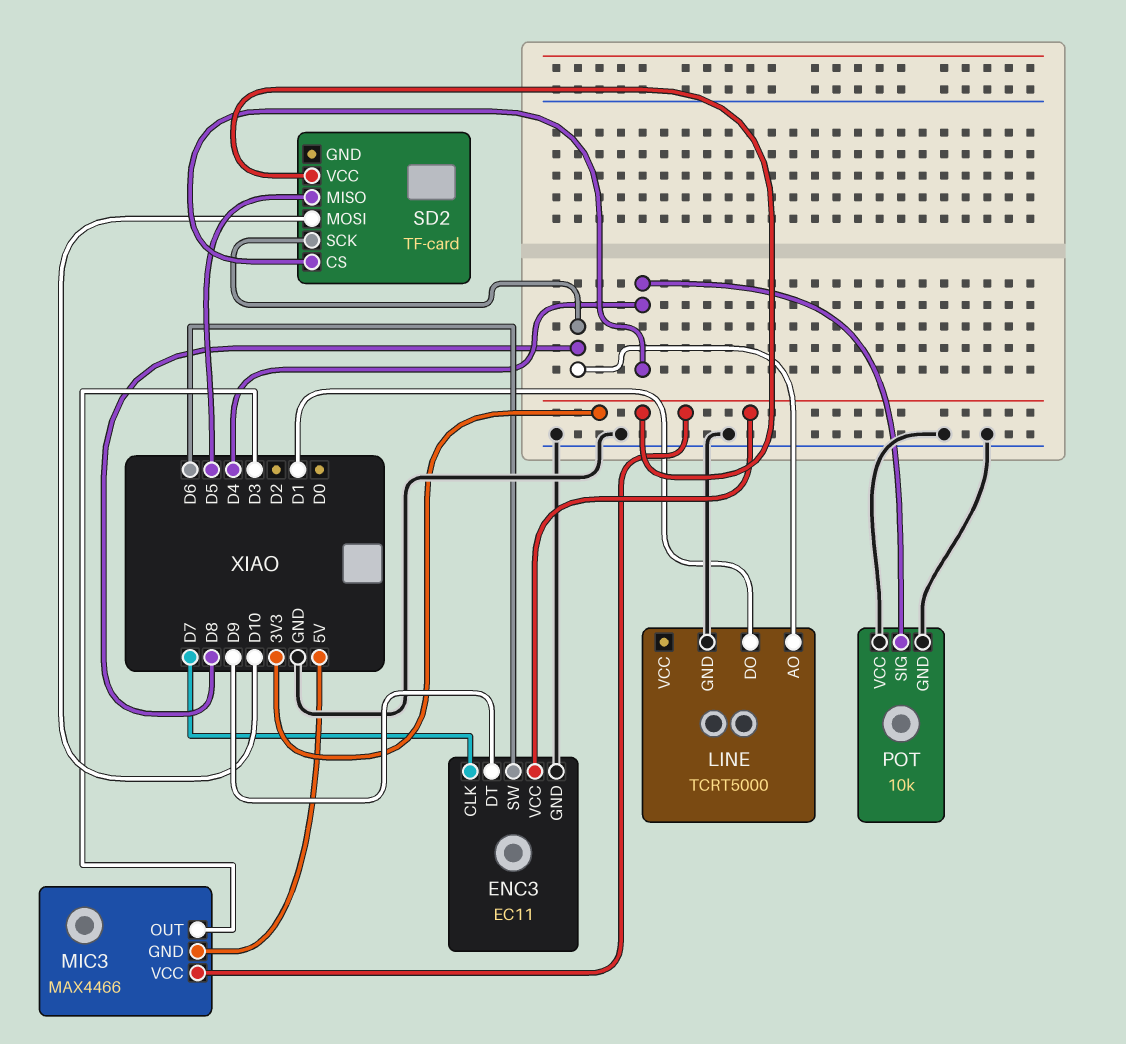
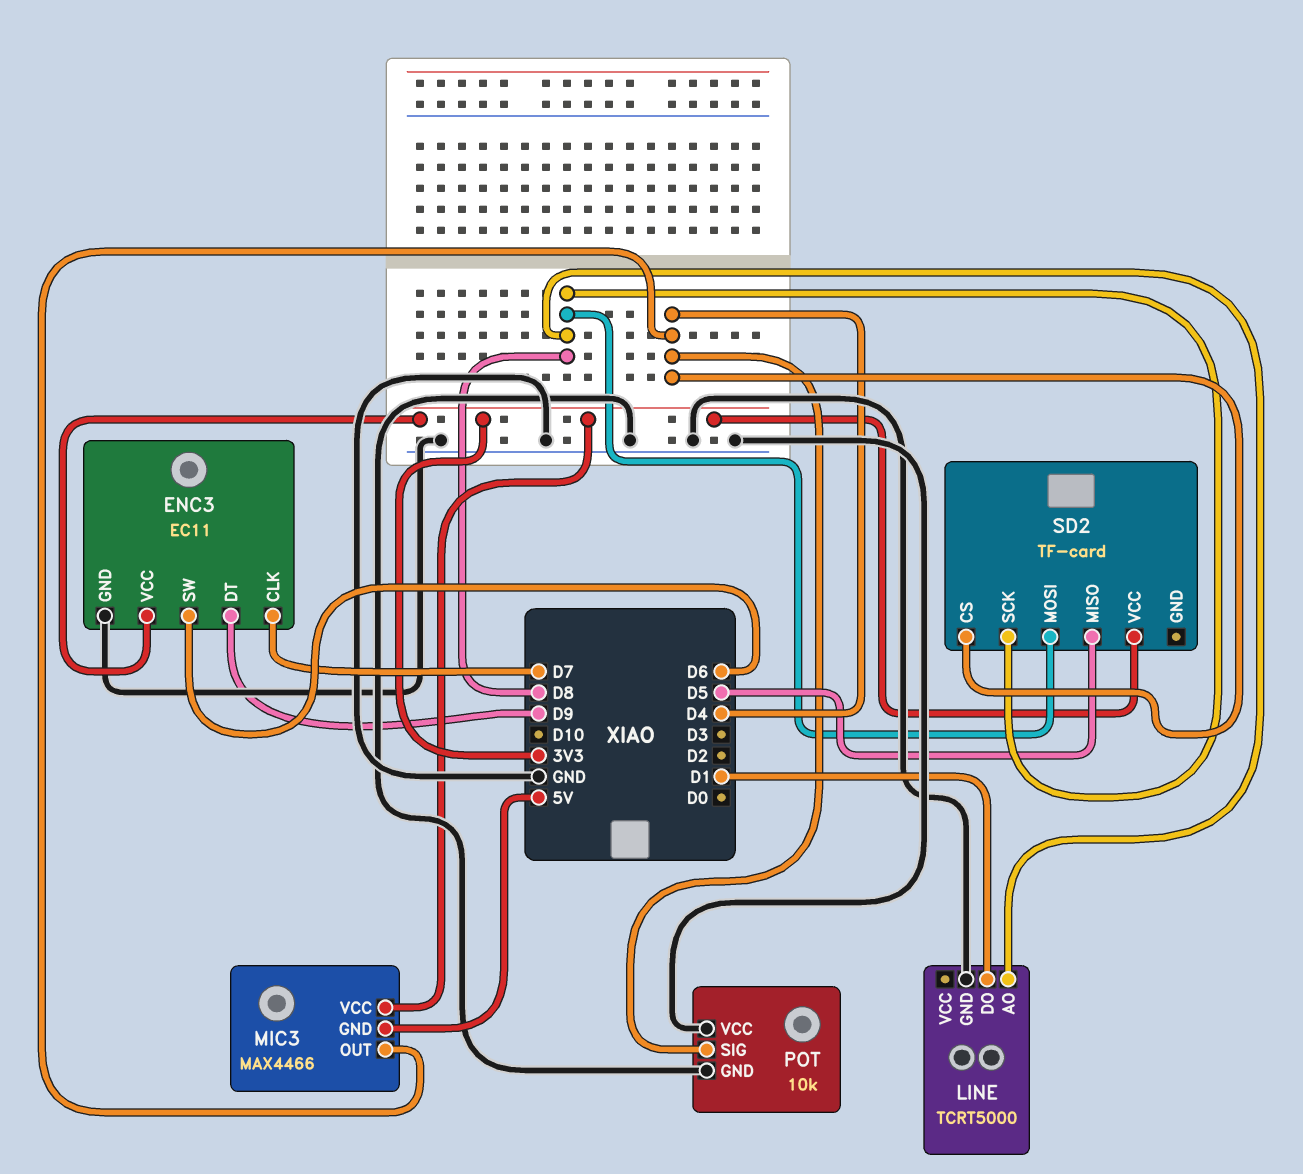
MIC3 pin OUT: D3 -> D4
SD2 pin MOSI: D10 -> D8

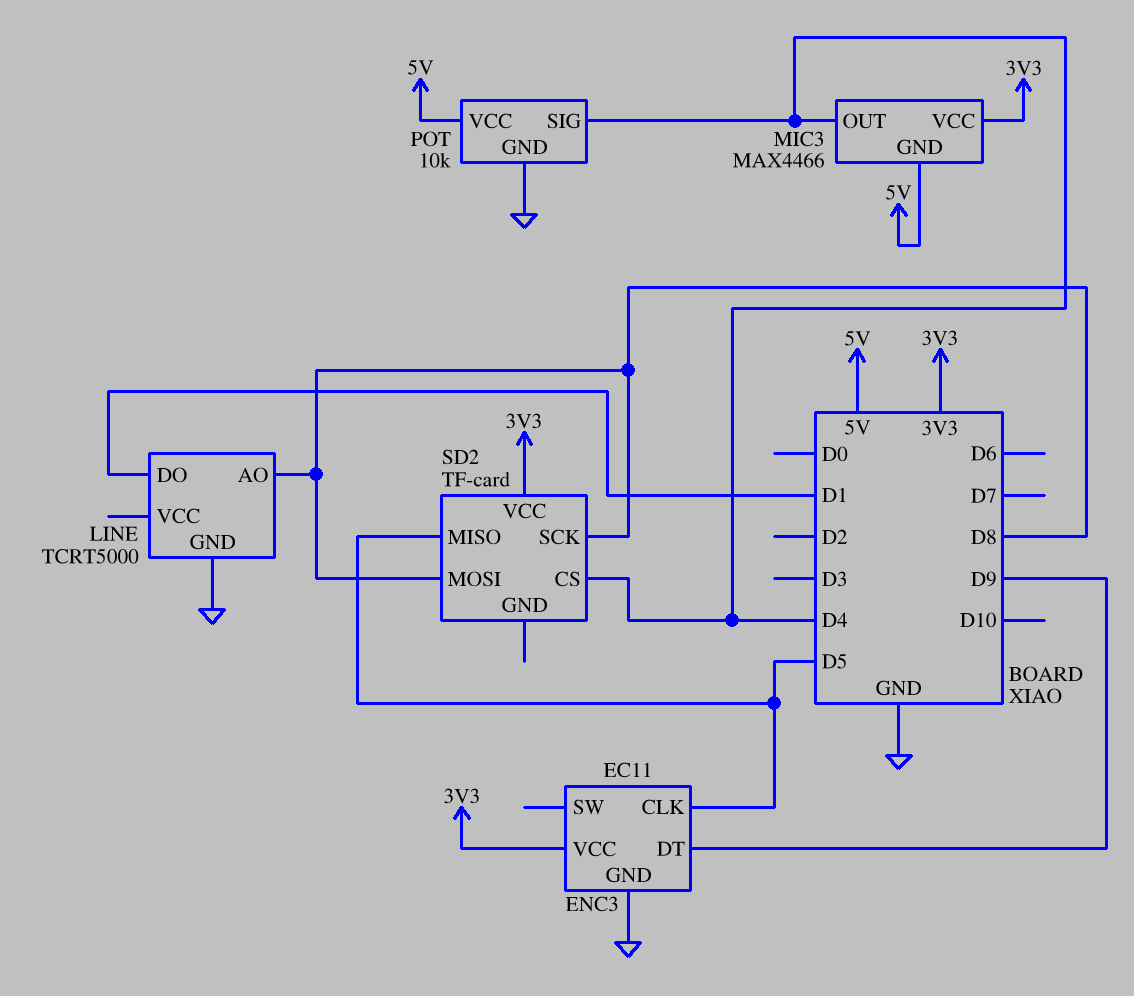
ENC3 pin CLK: D7 -> D5
ENC3 pin SW: D6 -> none
POT pin VCC: GND -> 5V

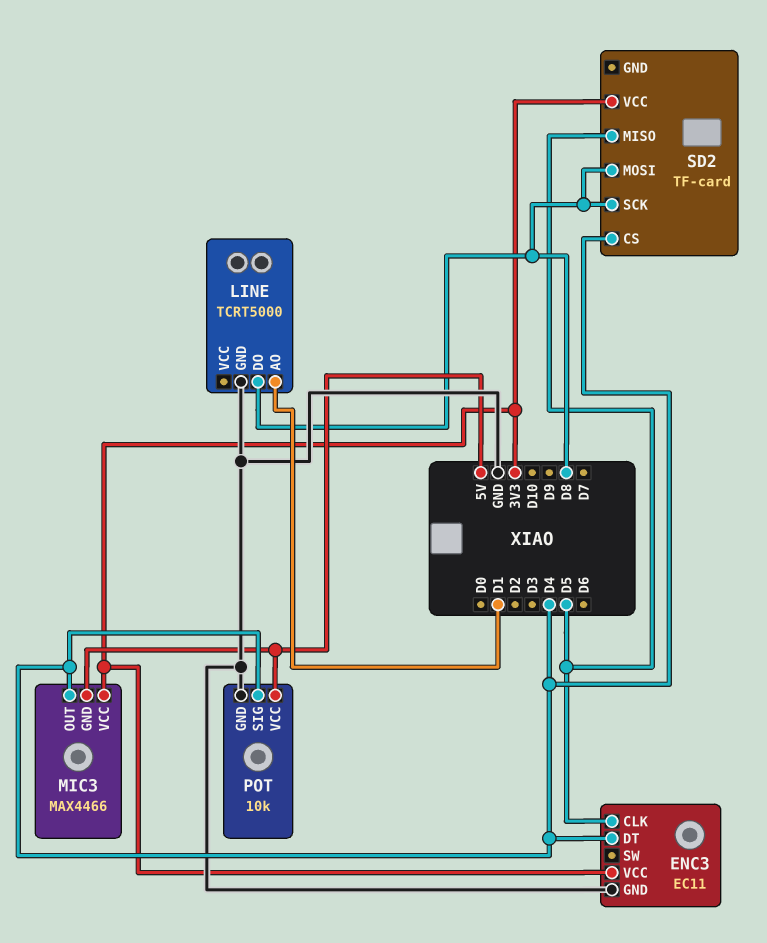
ENC3 pin DT: D9 -> D4
LINE pin AO: D8 -> D1
LINE pin DO: D1 -> D8

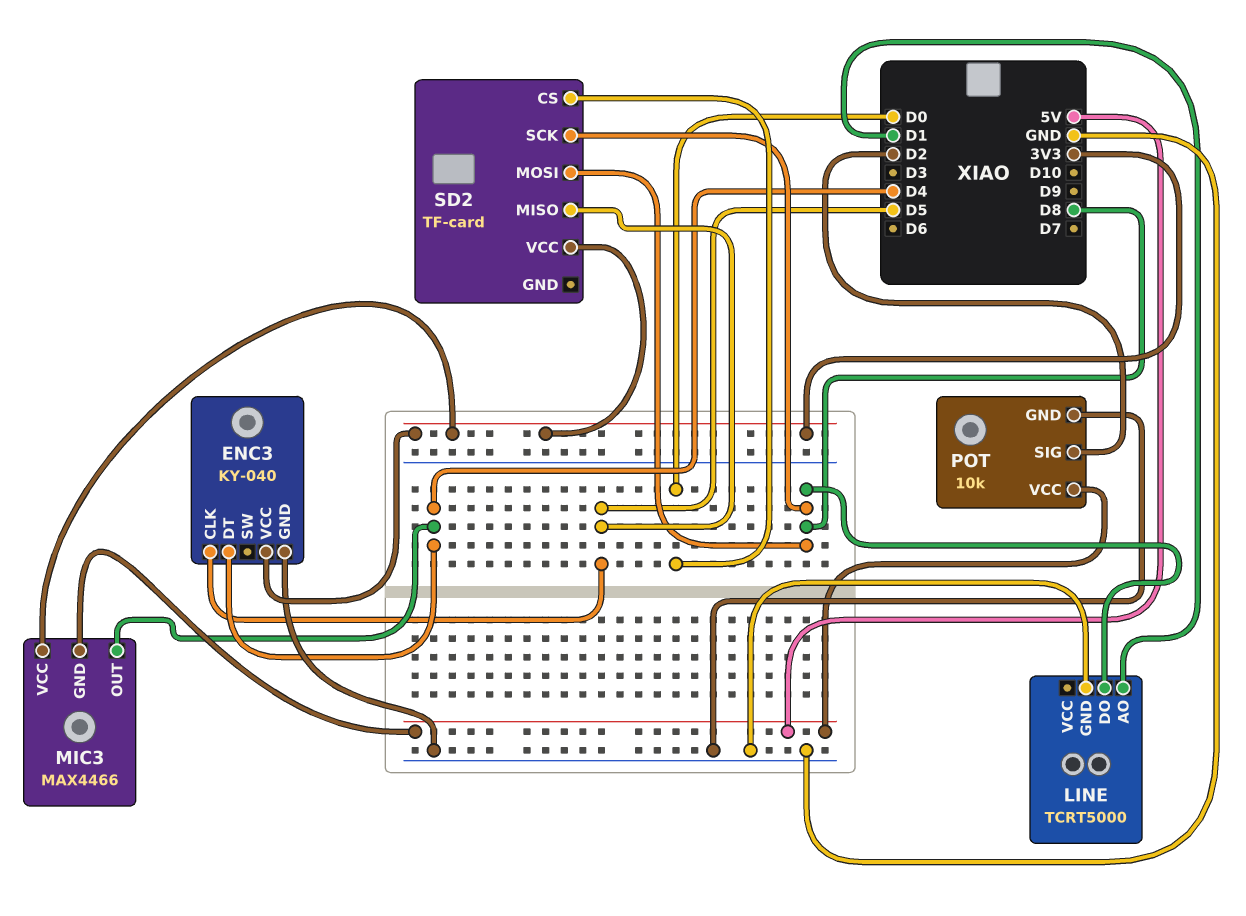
ENC3: EC11 -> KY-040
POT pin SIG: D4 -> D2
SD2 pin CS: D4 -> D0

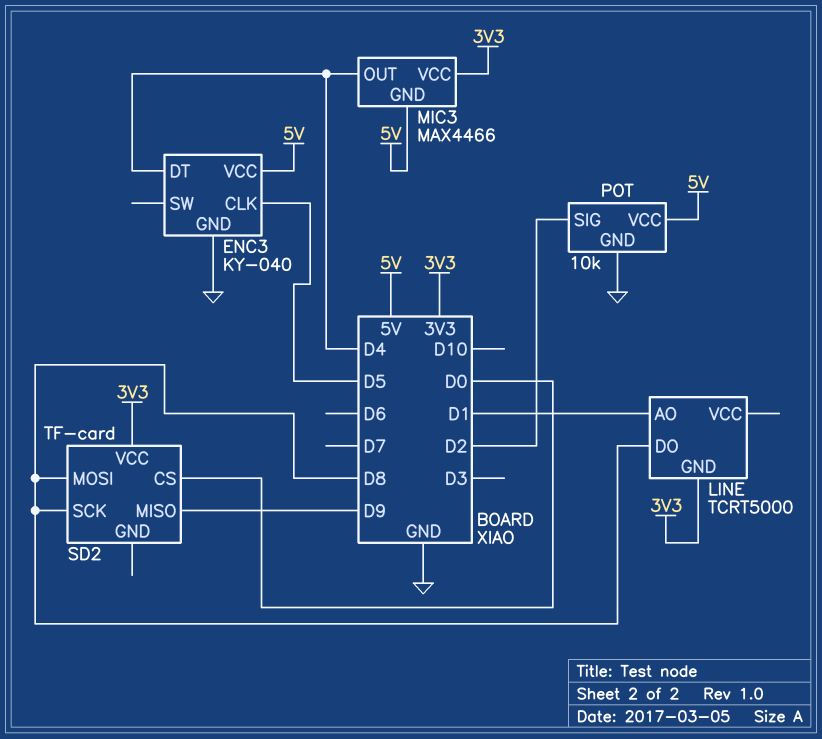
ENC3 pin VCC: 3V3 -> 5V
LINE pin GND: GND -> 3V3
SD2 pin MISO: D5 -> D9

